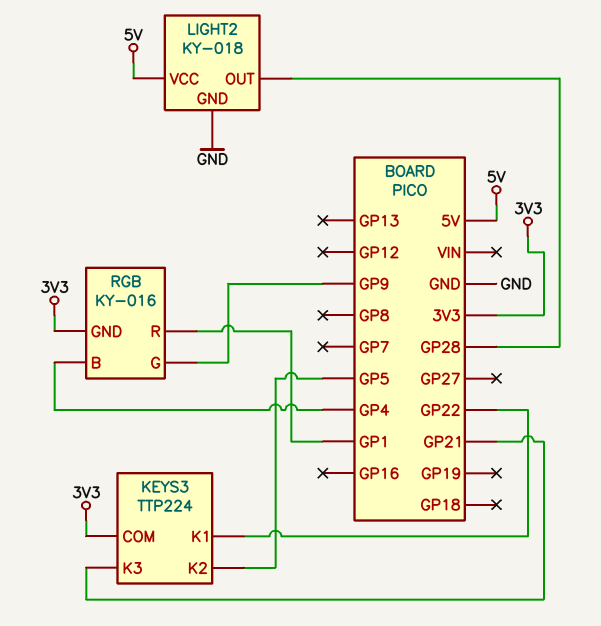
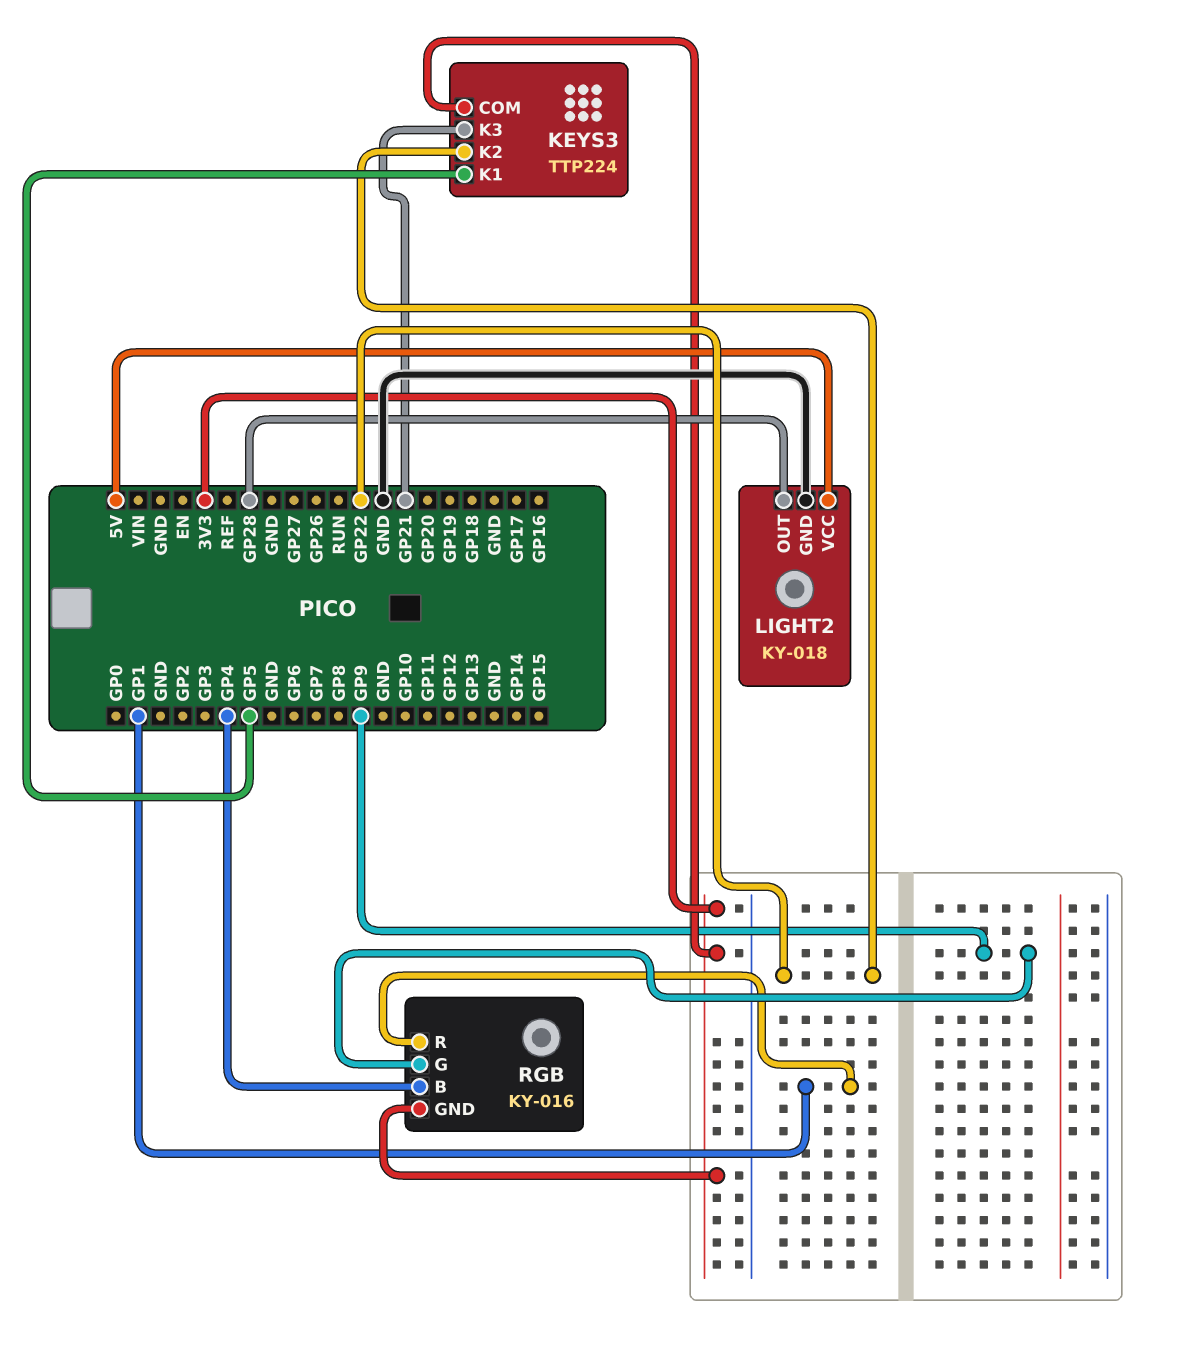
KEYS3 pin K1: GP22 -> GP5
KEYS3 pin K2: GP5 -> GP22

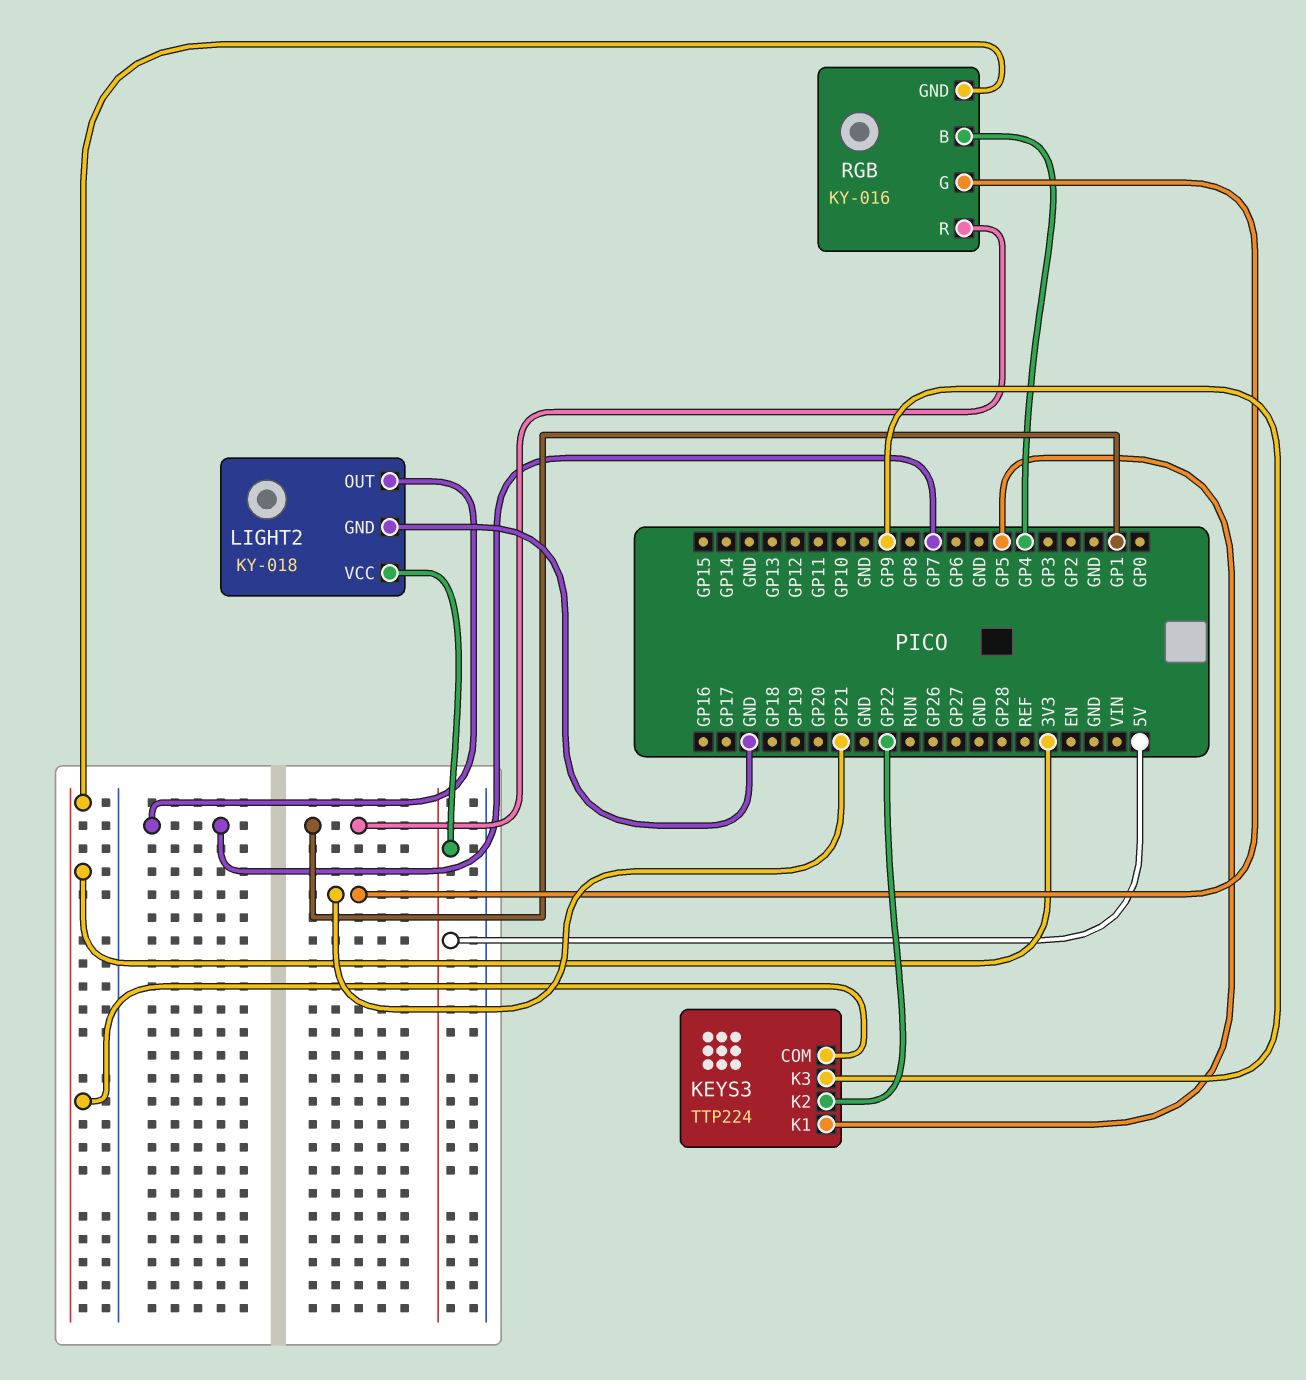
KEYS3 pin K3: GP21 -> GP9
LIGHT2 pin OUT: GP28 -> GP7
RGB pin G: GP9 -> GP21

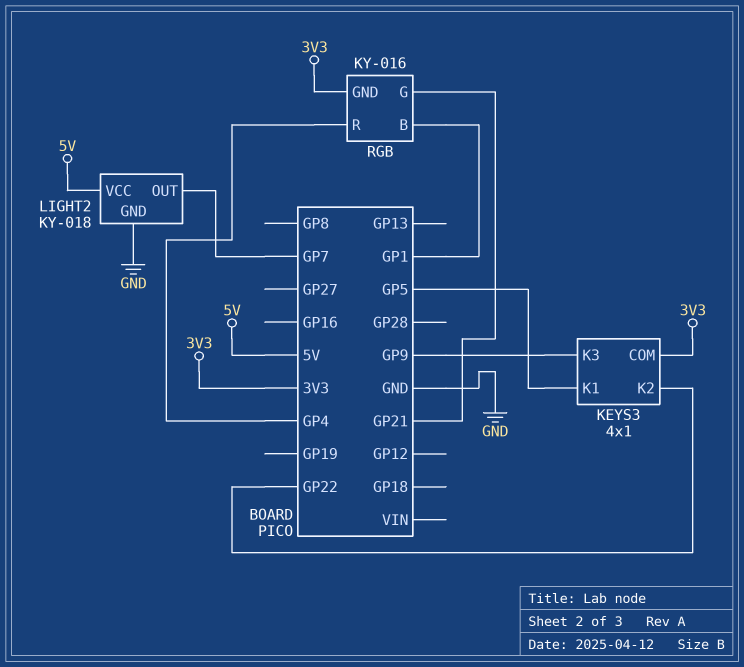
KEYS3: TTP224 -> 4x1
RGB pin B: GP4 -> GP1
RGB pin R: GP1 -> GP4

